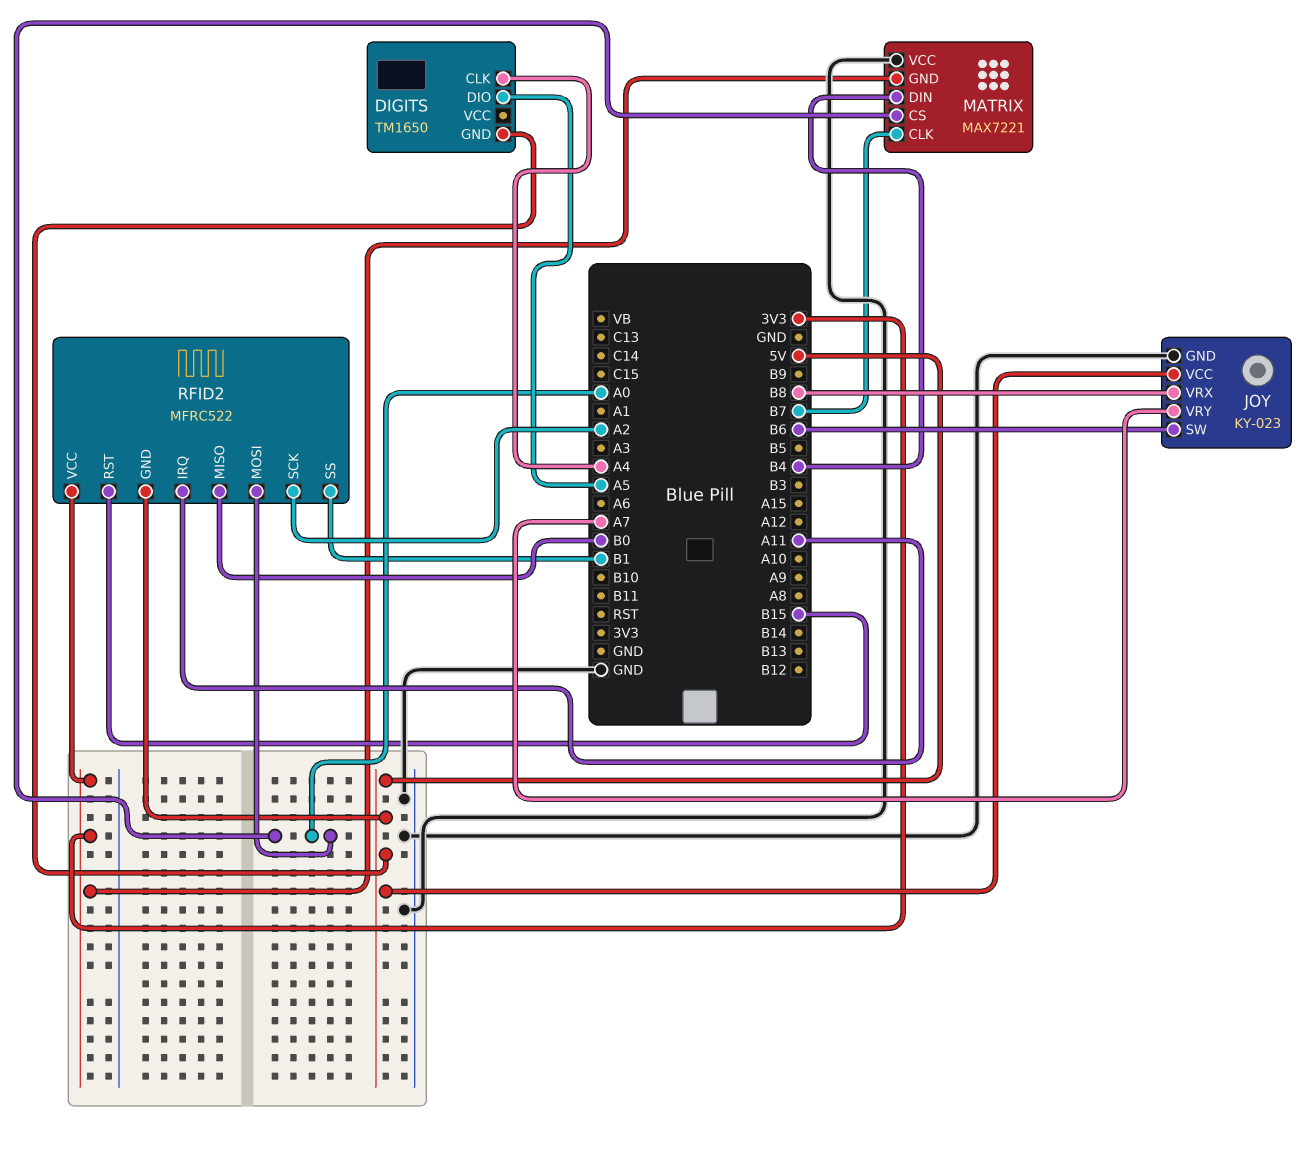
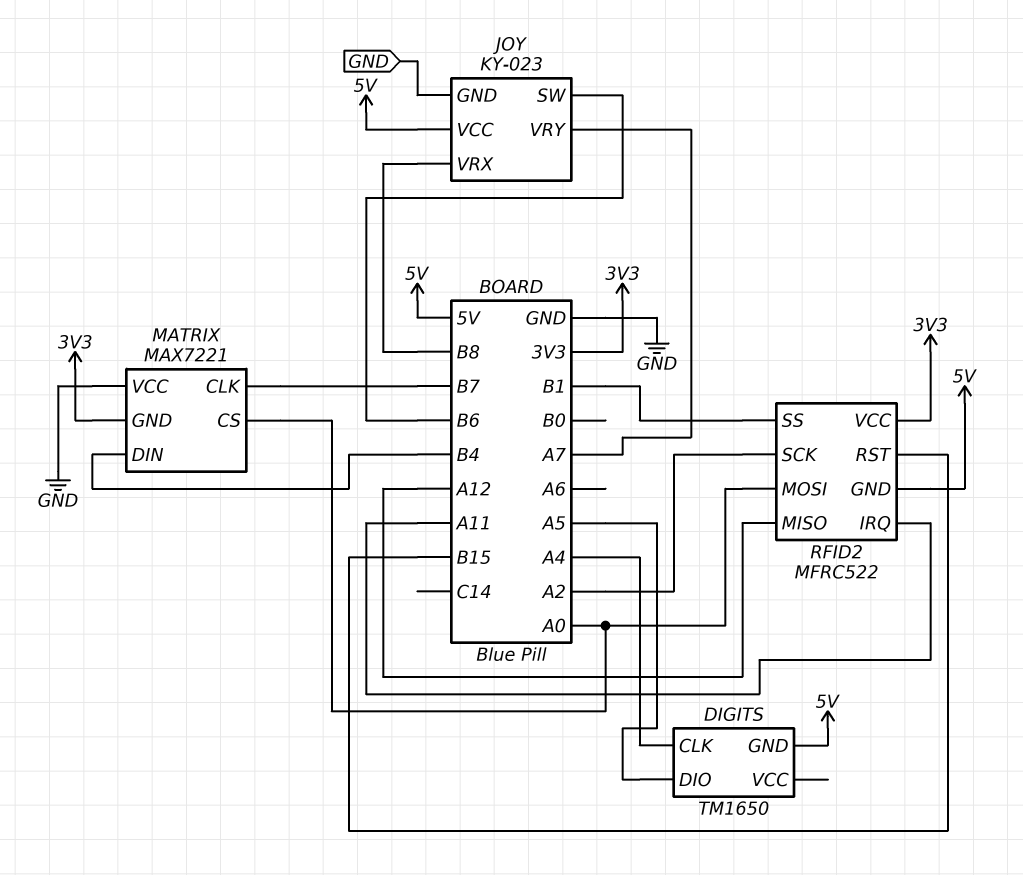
RFID2 pin MISO: B0 -> A12

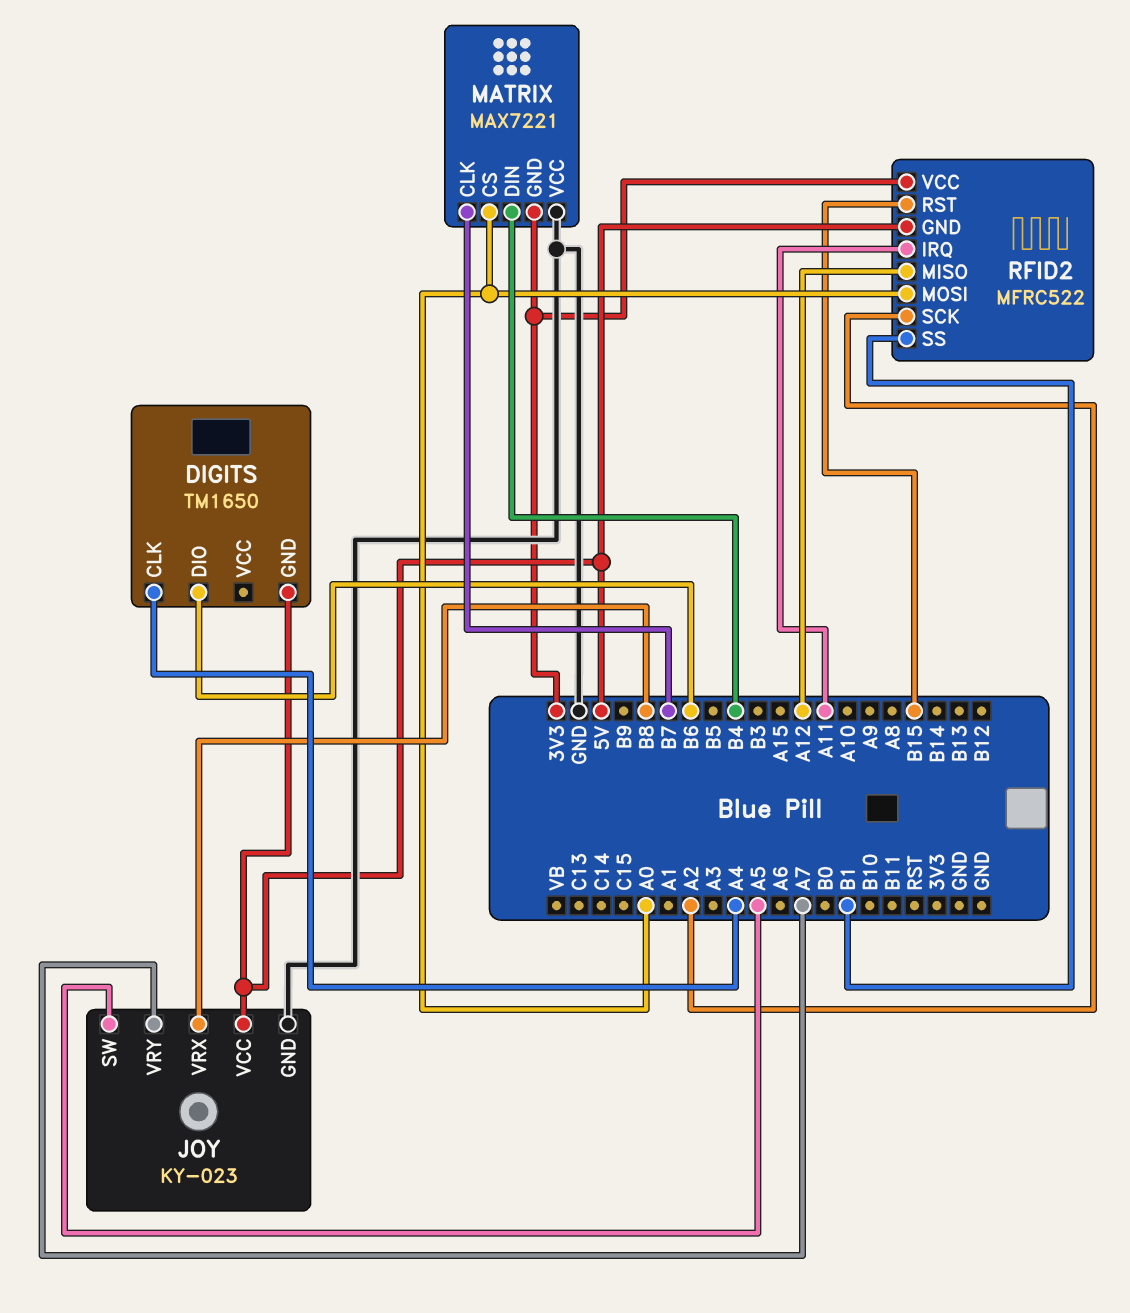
DIGITS pin DIO: A5 -> B6
JOY pin SW: B6 -> A5

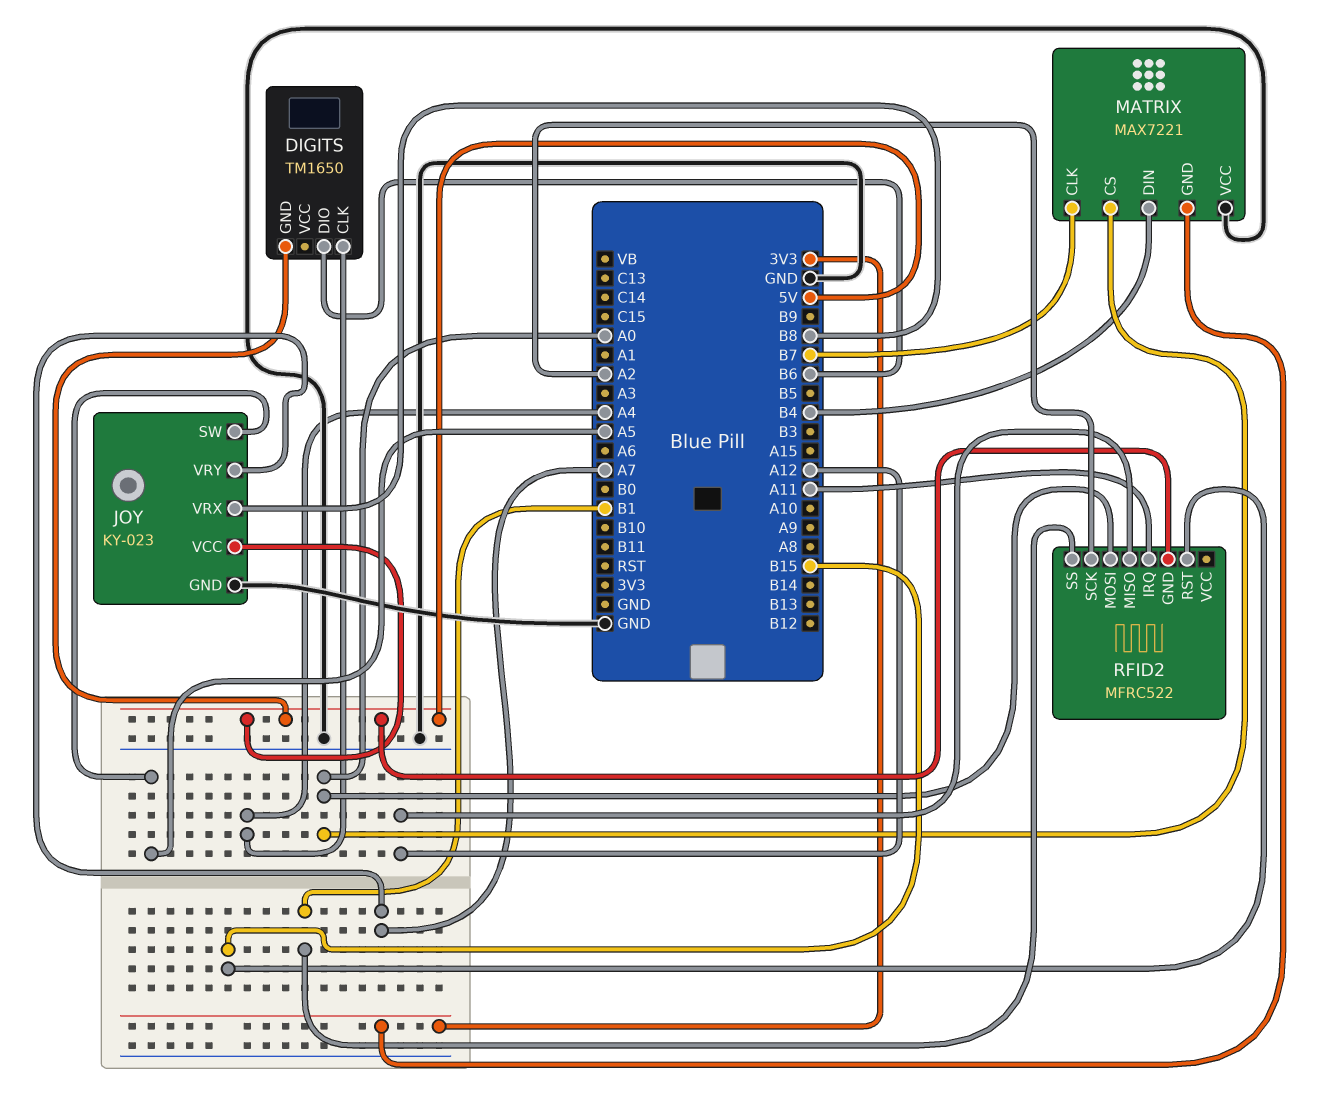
RFID2 pin VCC: 3V3 -> none

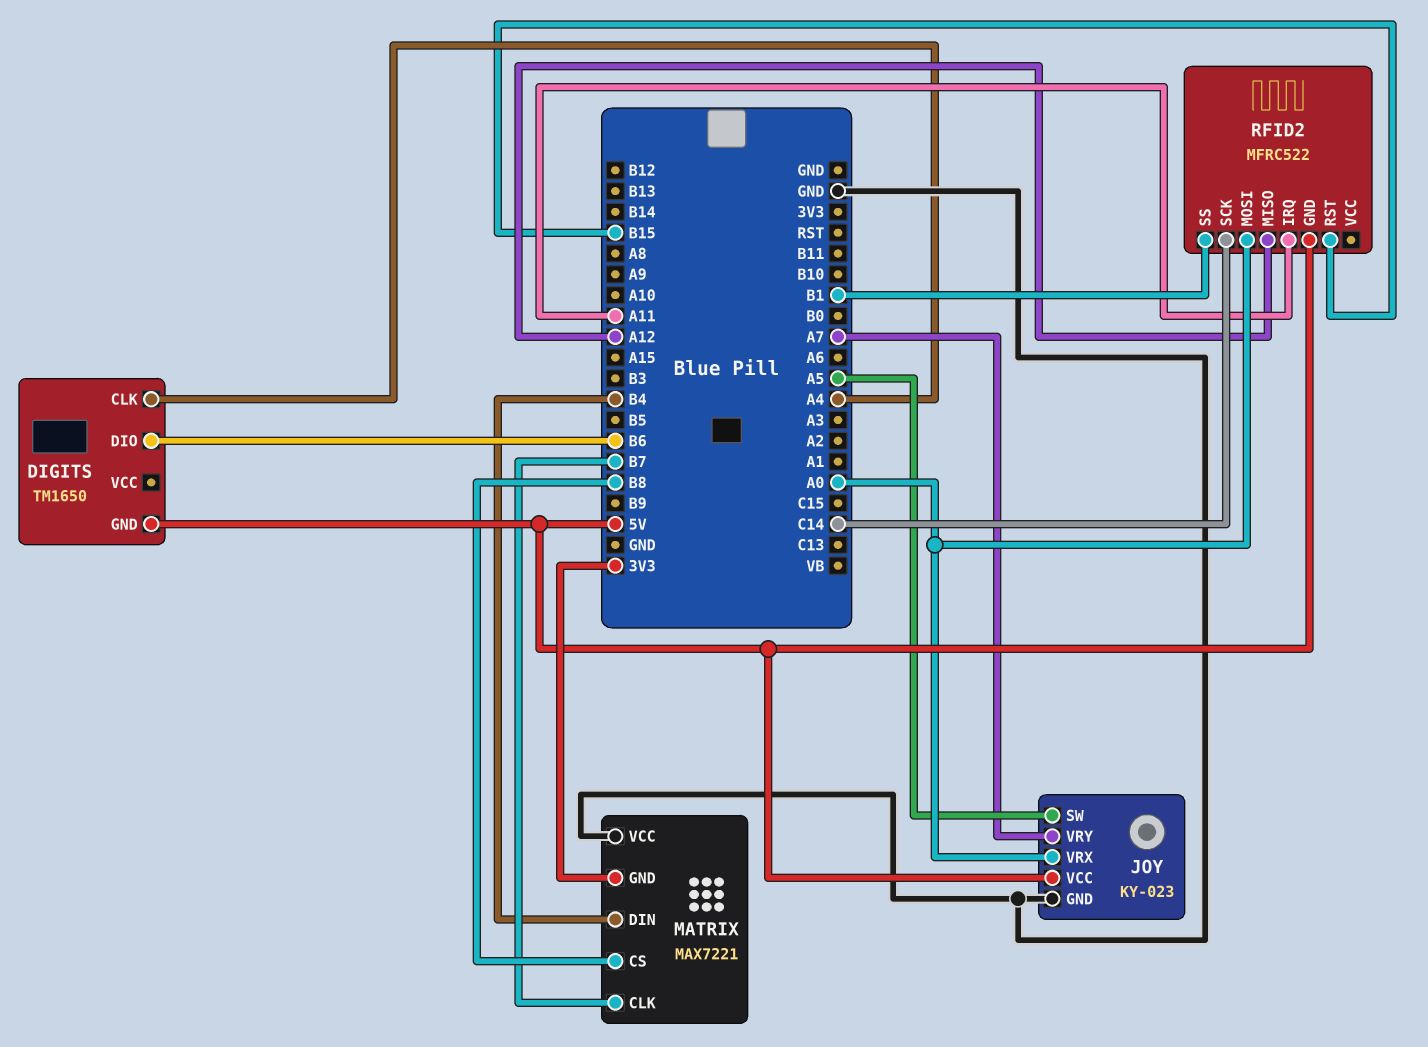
JOY pin VRX: B8 -> A0
MATRIX pin CS: A0 -> B8
RFID2 pin SCK: A2 -> C14

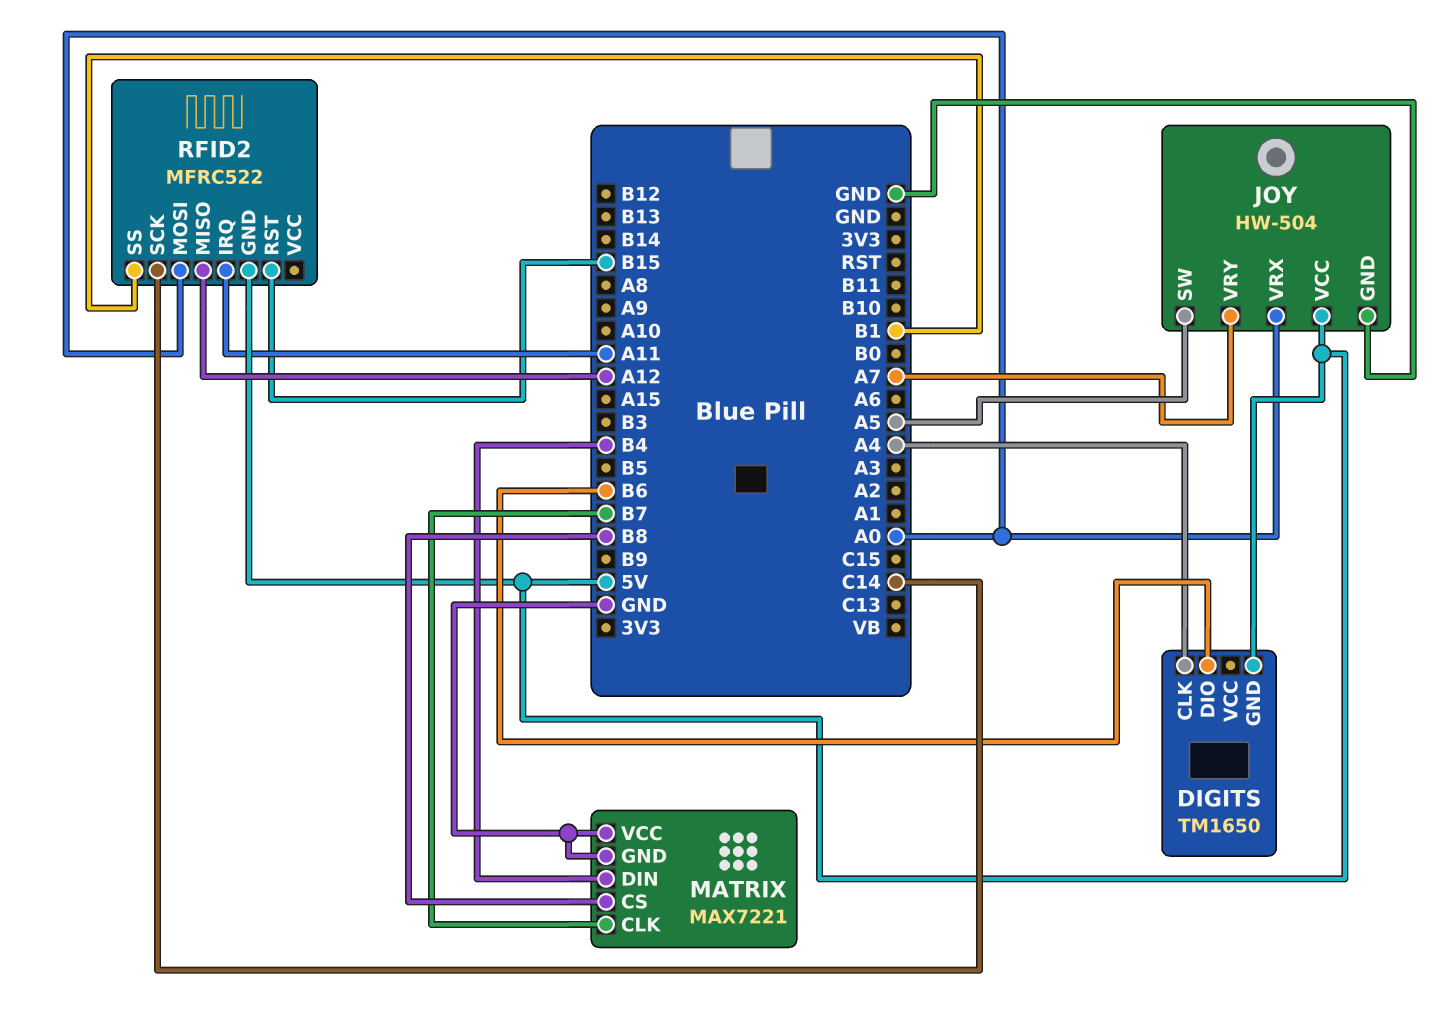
JOY: KY-023 -> HW-504
MATRIX pin GND: 3V3 -> GND

